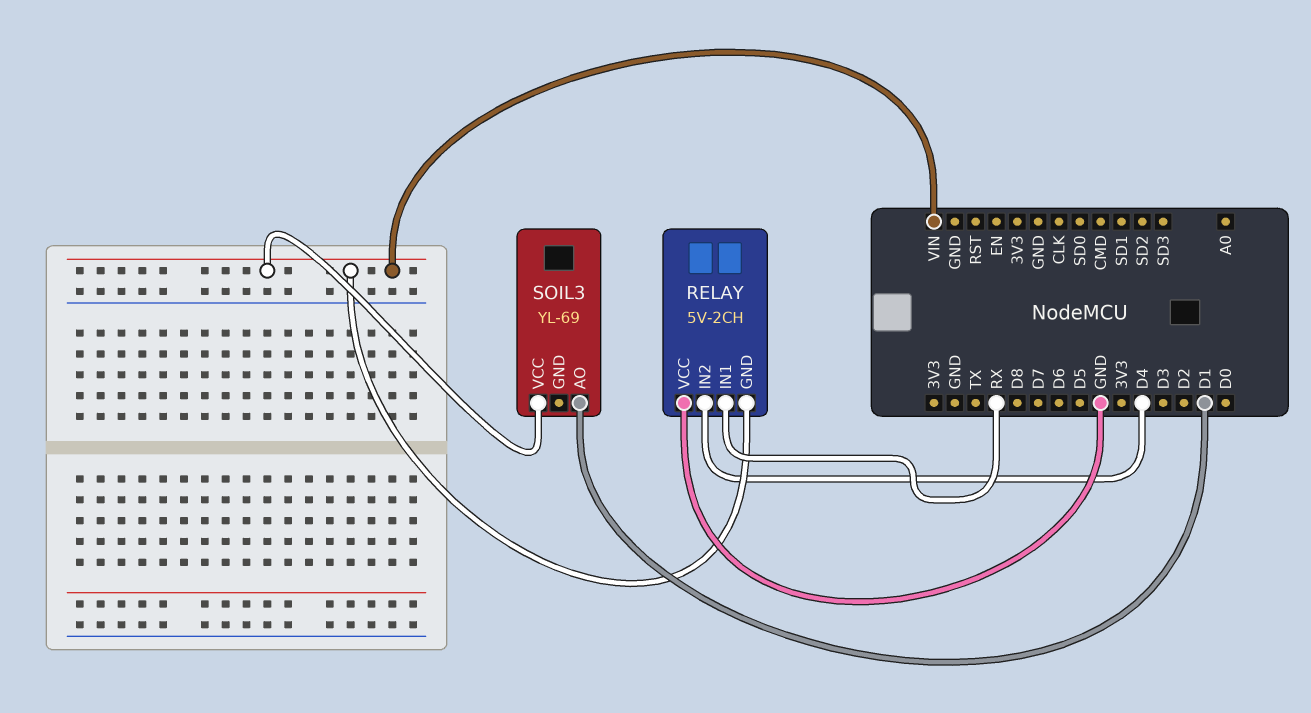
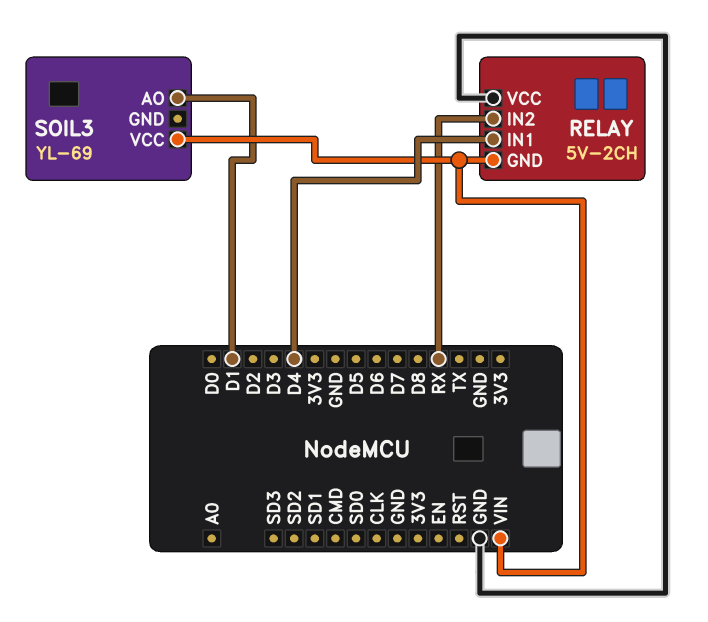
RELAY pin IN1: RX -> D4
RELAY pin IN2: D4 -> RX

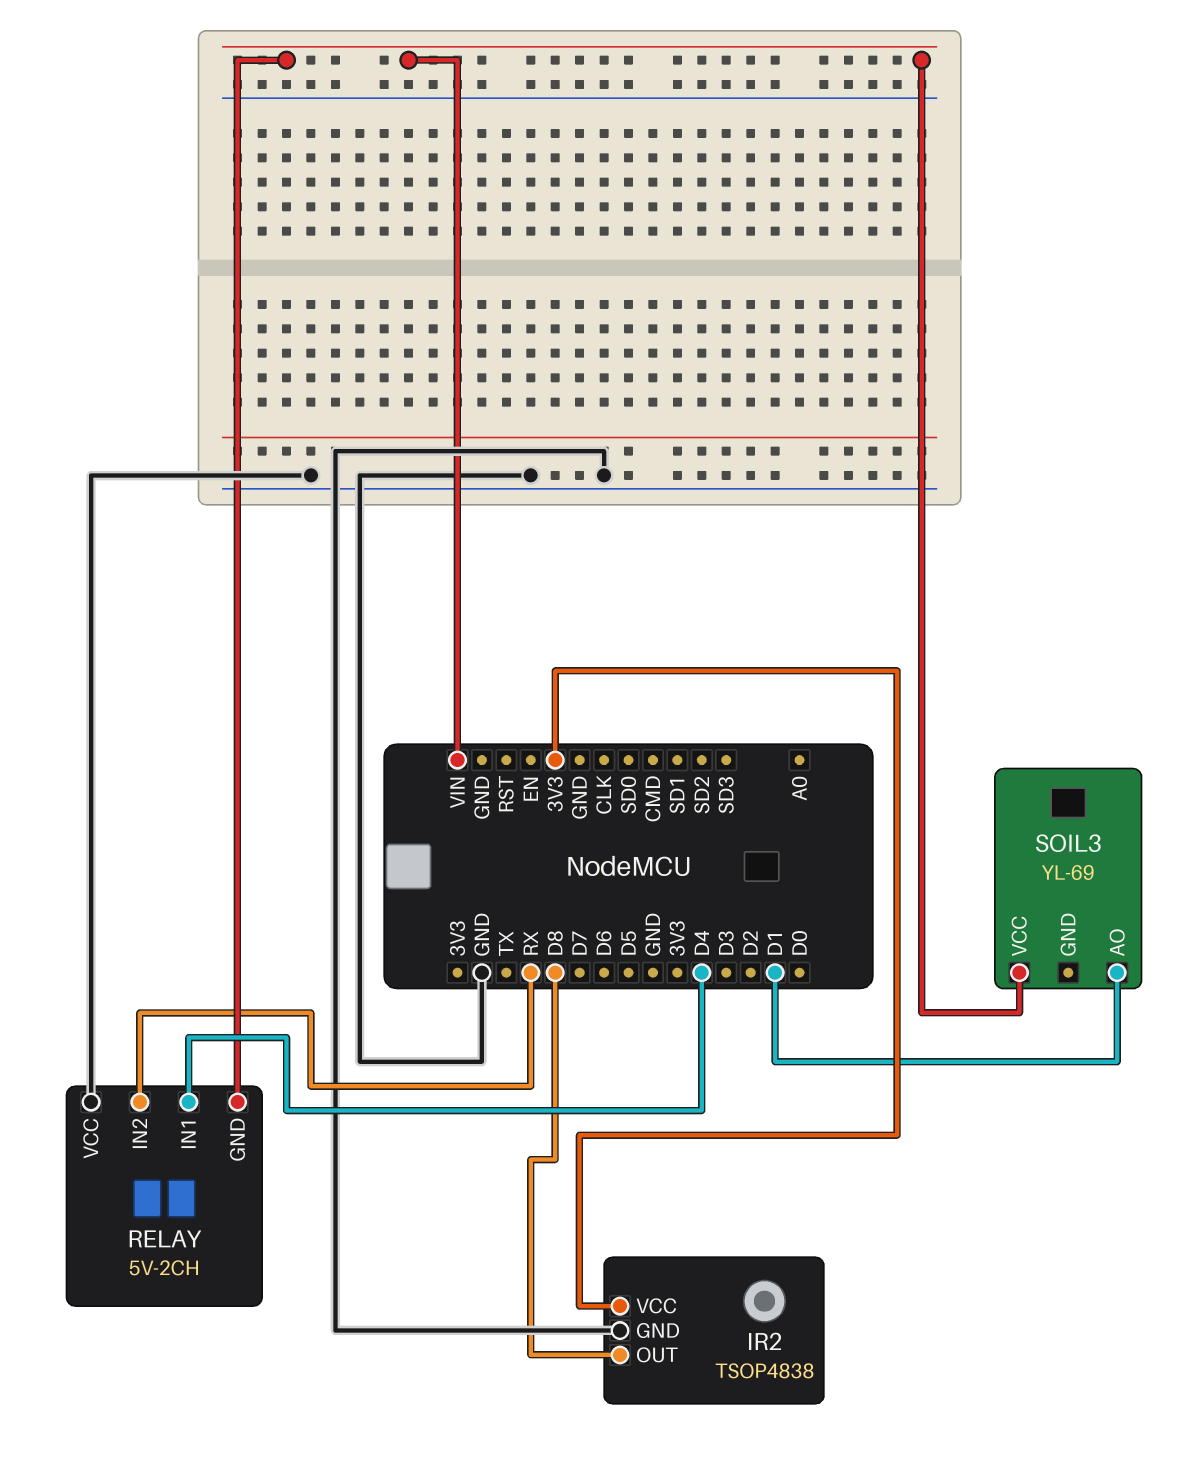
IR2: none -> TSOP4838
IR2 pin GND: none -> GND
IR2 pin OUT: none -> D8
IR2 pin VCC: none -> 3V3

